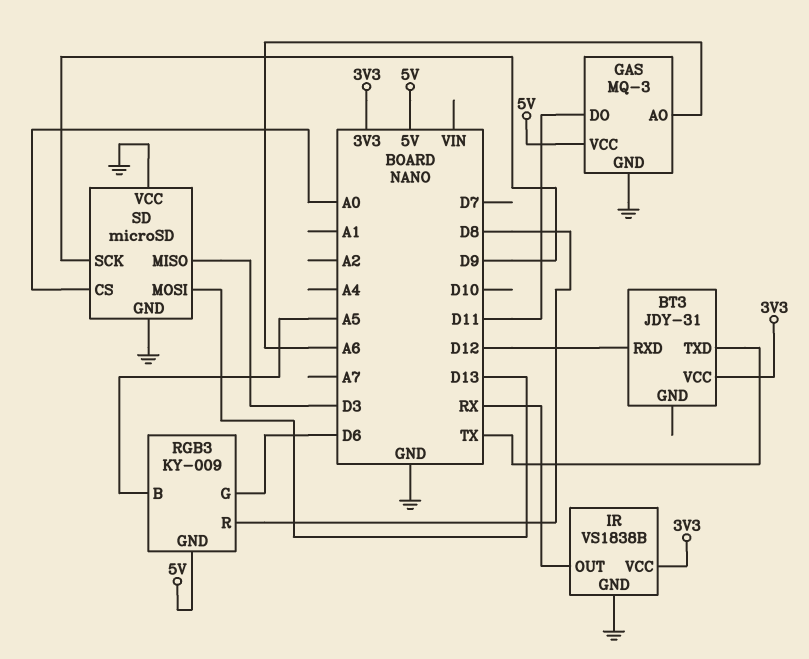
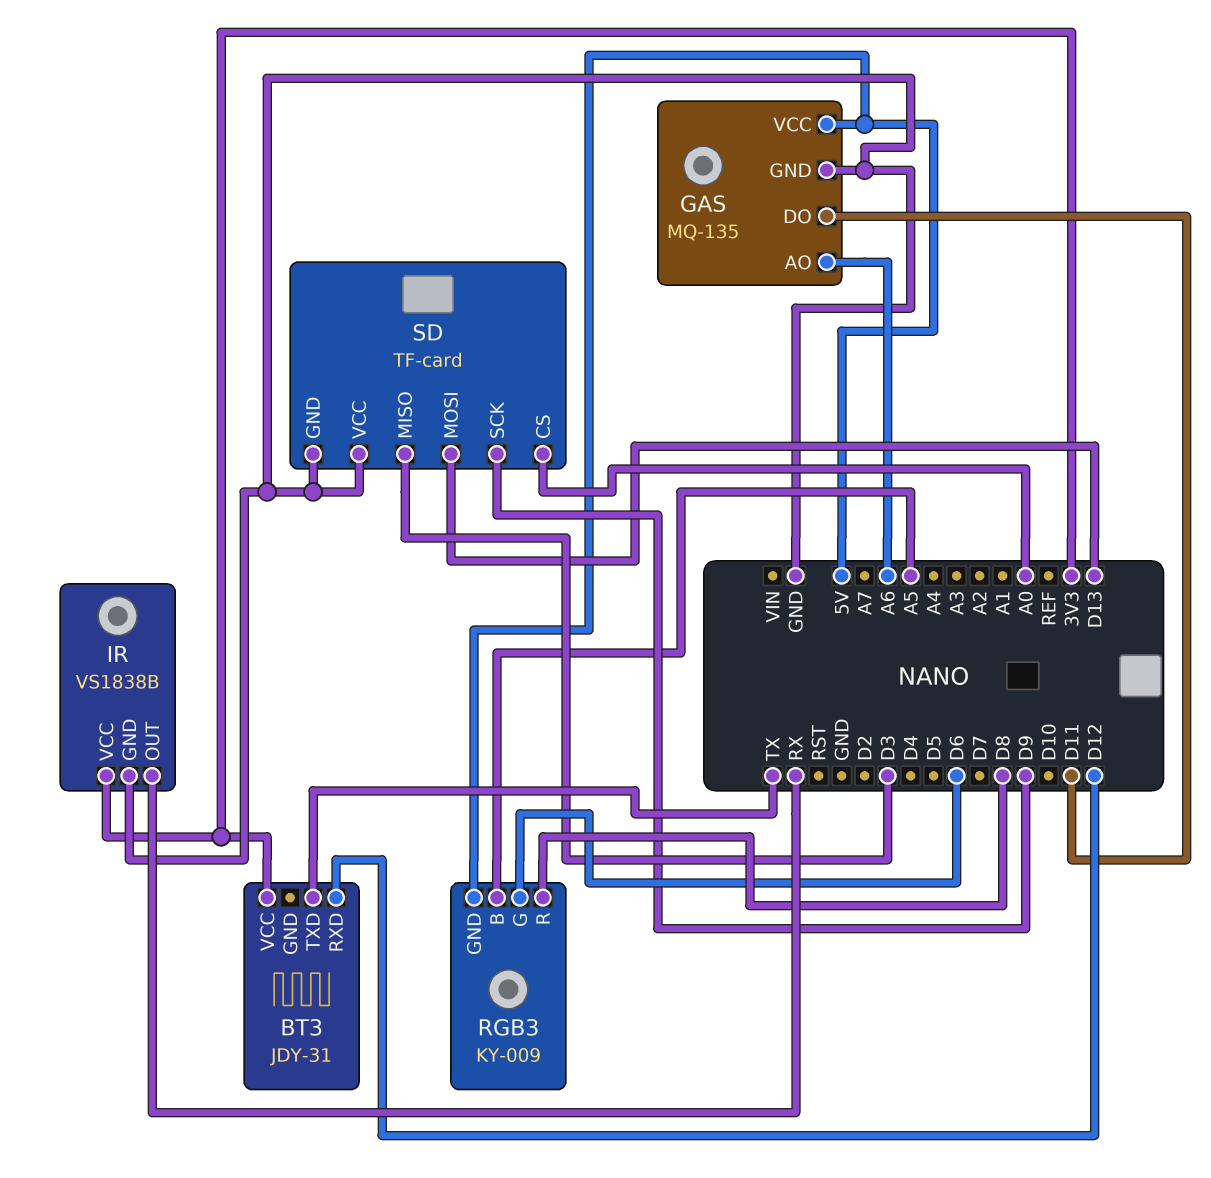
GAS: MQ-3 -> MQ-135
SD: microSD -> TF-card

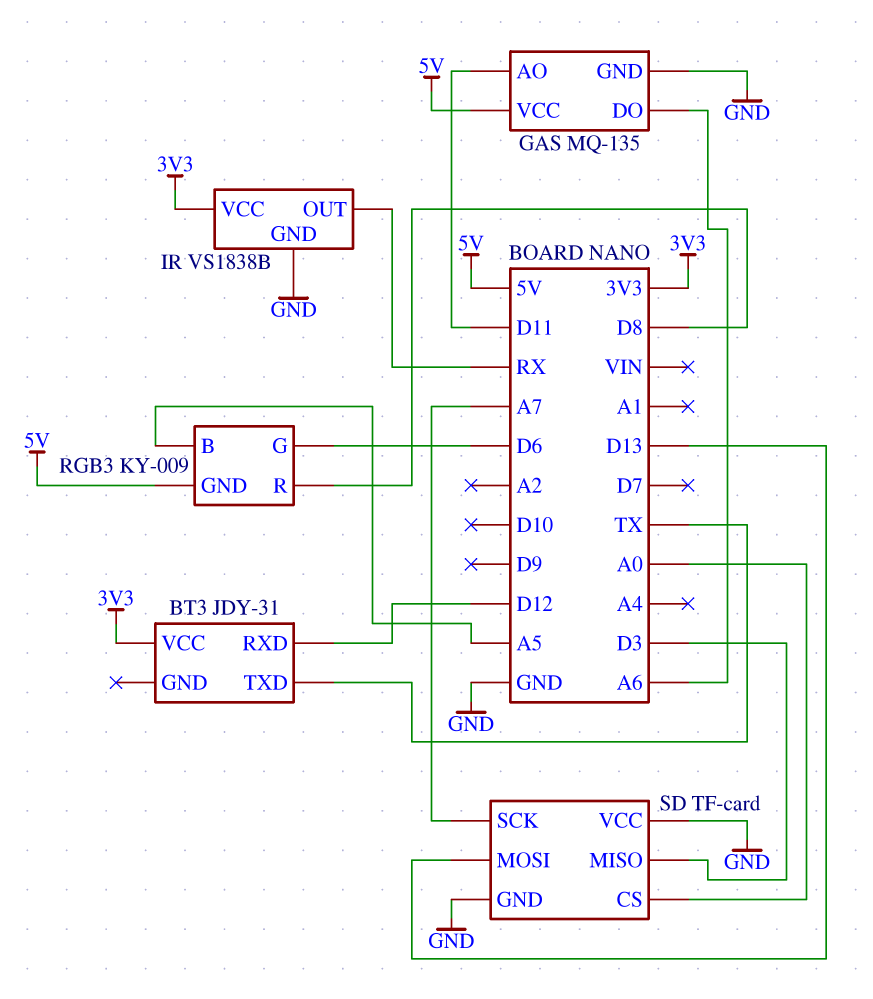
GAS pin AO: A6 -> D11
GAS pin DO: D11 -> A6
SD pin SCK: D9 -> A7

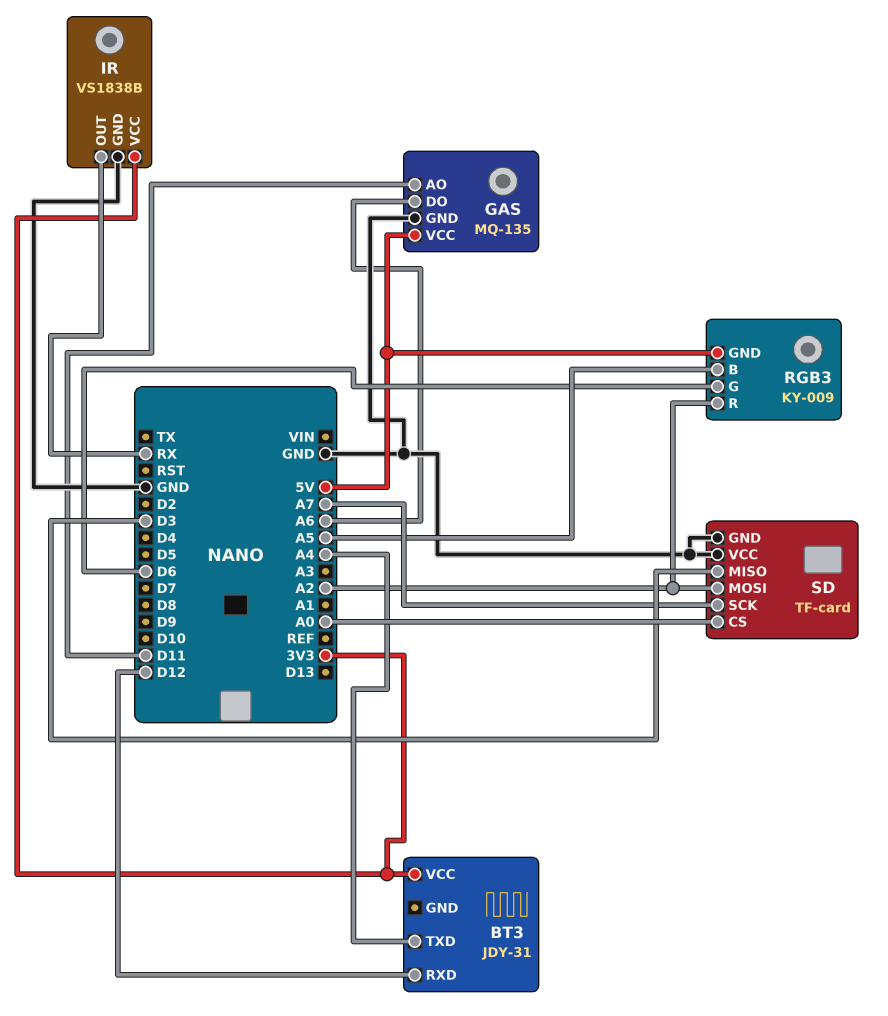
BT3 pin TXD: TX -> A4
RGB3 pin R: D8 -> A2
SD pin MOSI: D13 -> A2

